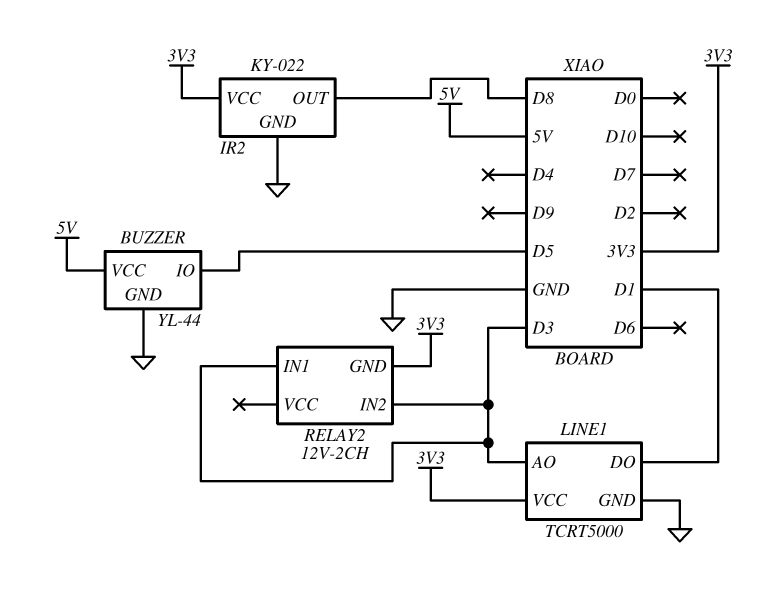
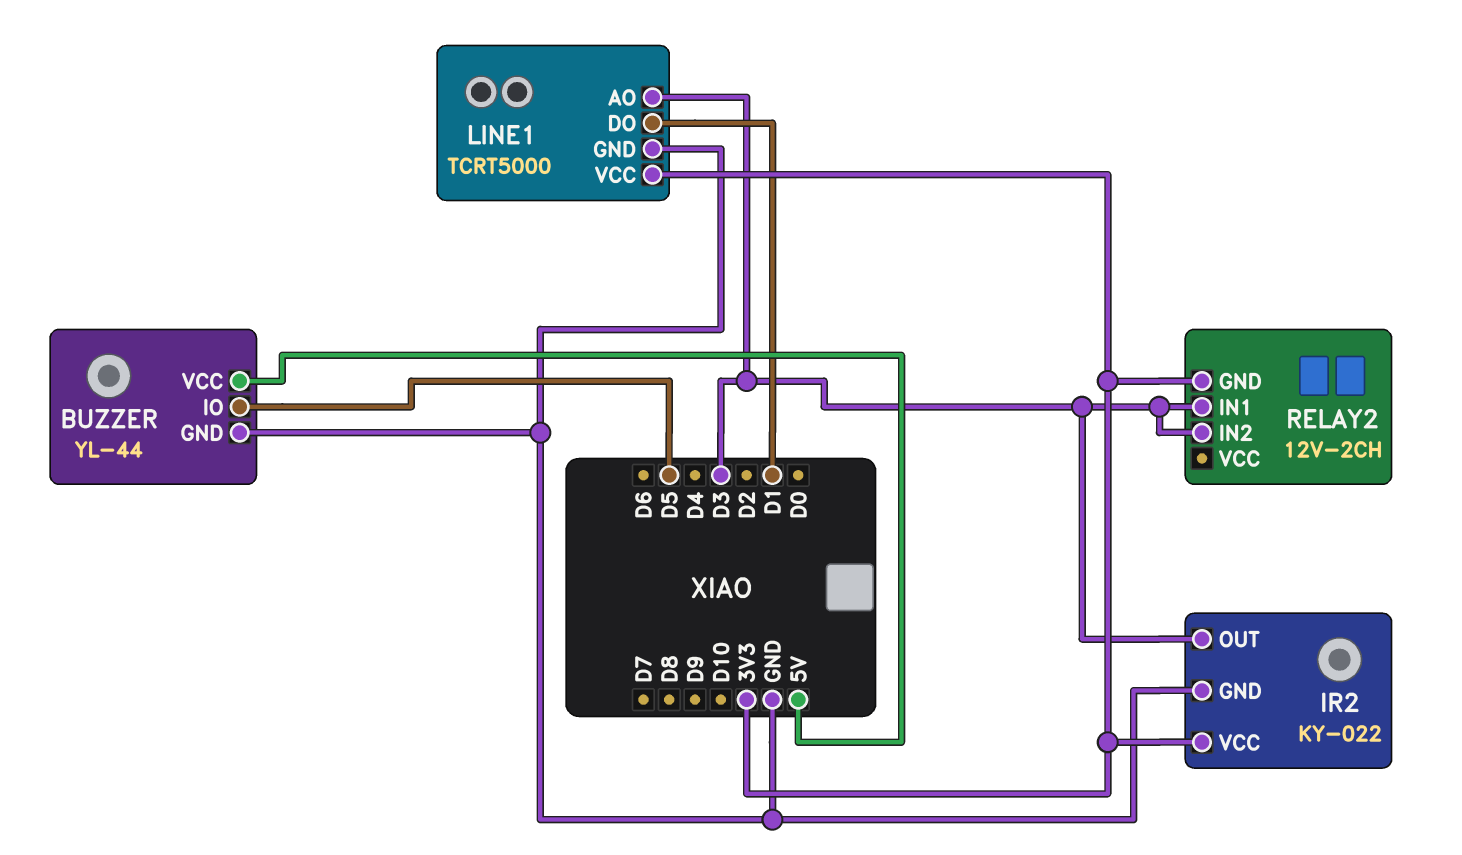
IR2 pin OUT: D8 -> D3

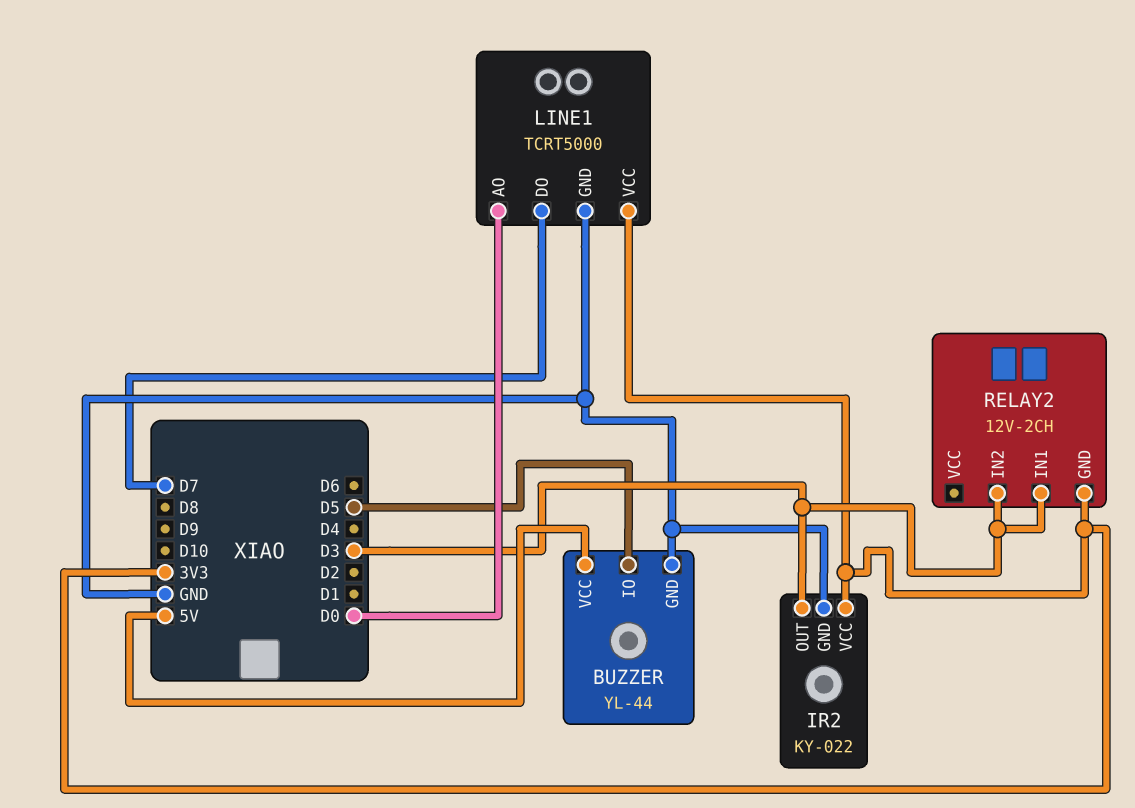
LINE1 pin AO: D3 -> D0
LINE1 pin DO: D1 -> D7

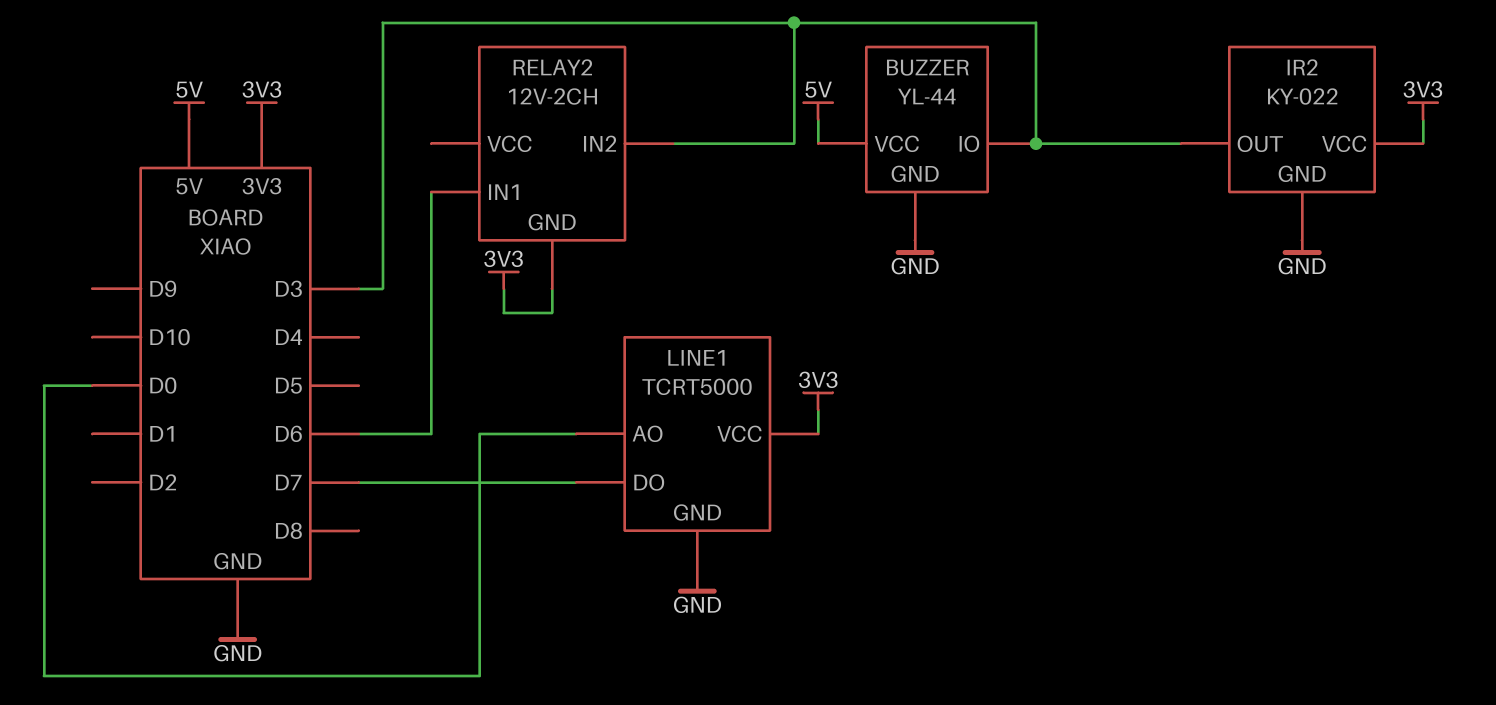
BUZZER pin IO: D5 -> D3
RELAY2 pin IN1: D3 -> D6

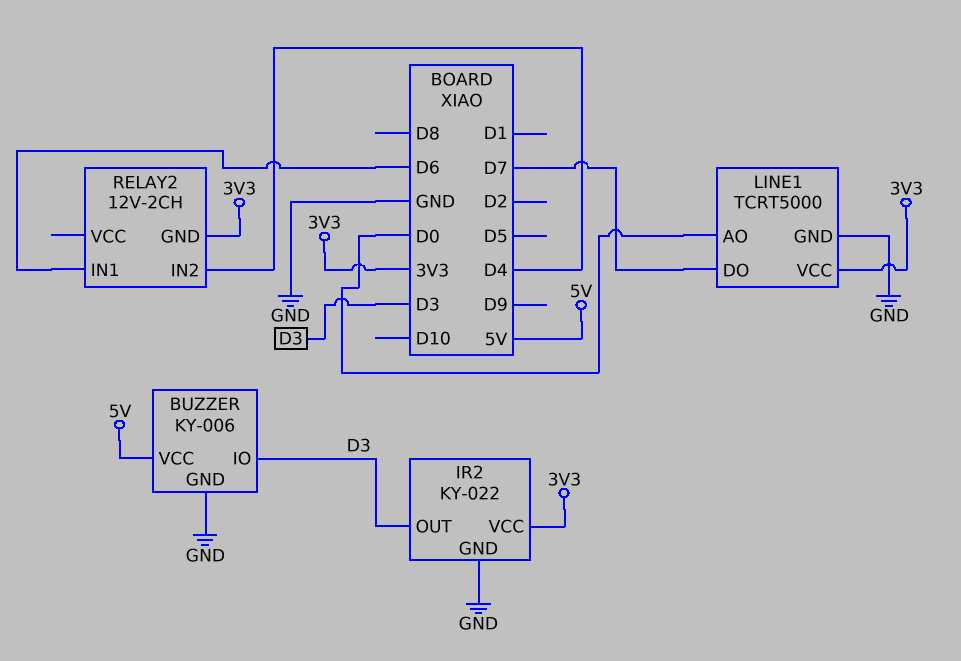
BUZZER: YL-44 -> KY-006
RELAY2 pin IN2: D3 -> D4

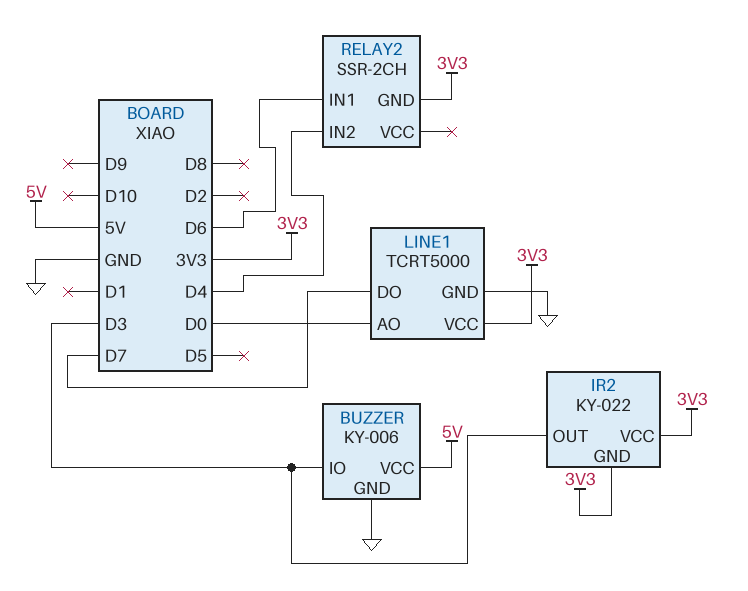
IR2 pin GND: GND -> 3V3
RELAY2: 12V-2CH -> SSR-2CH

